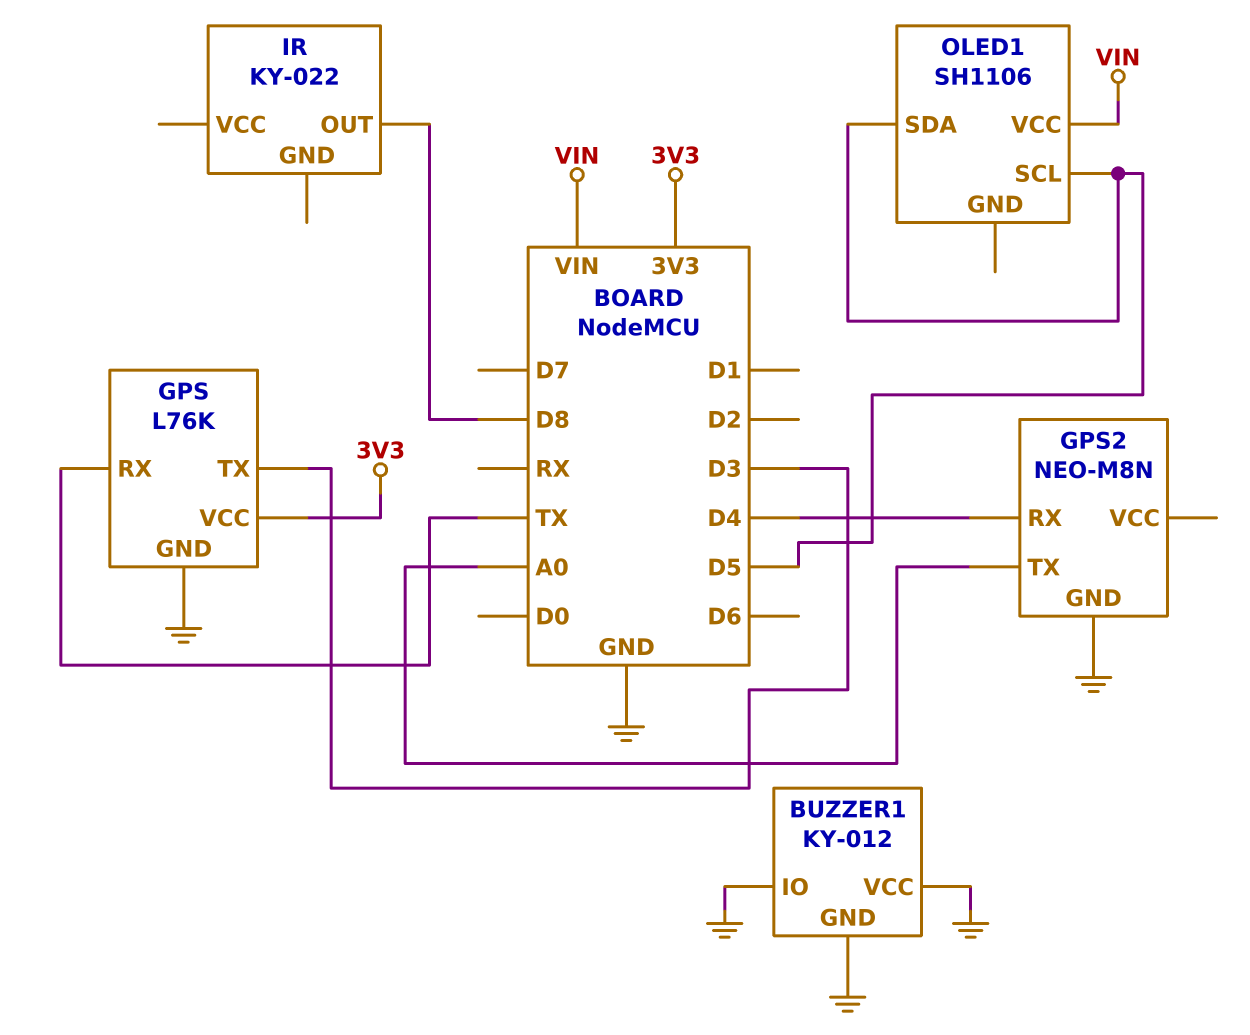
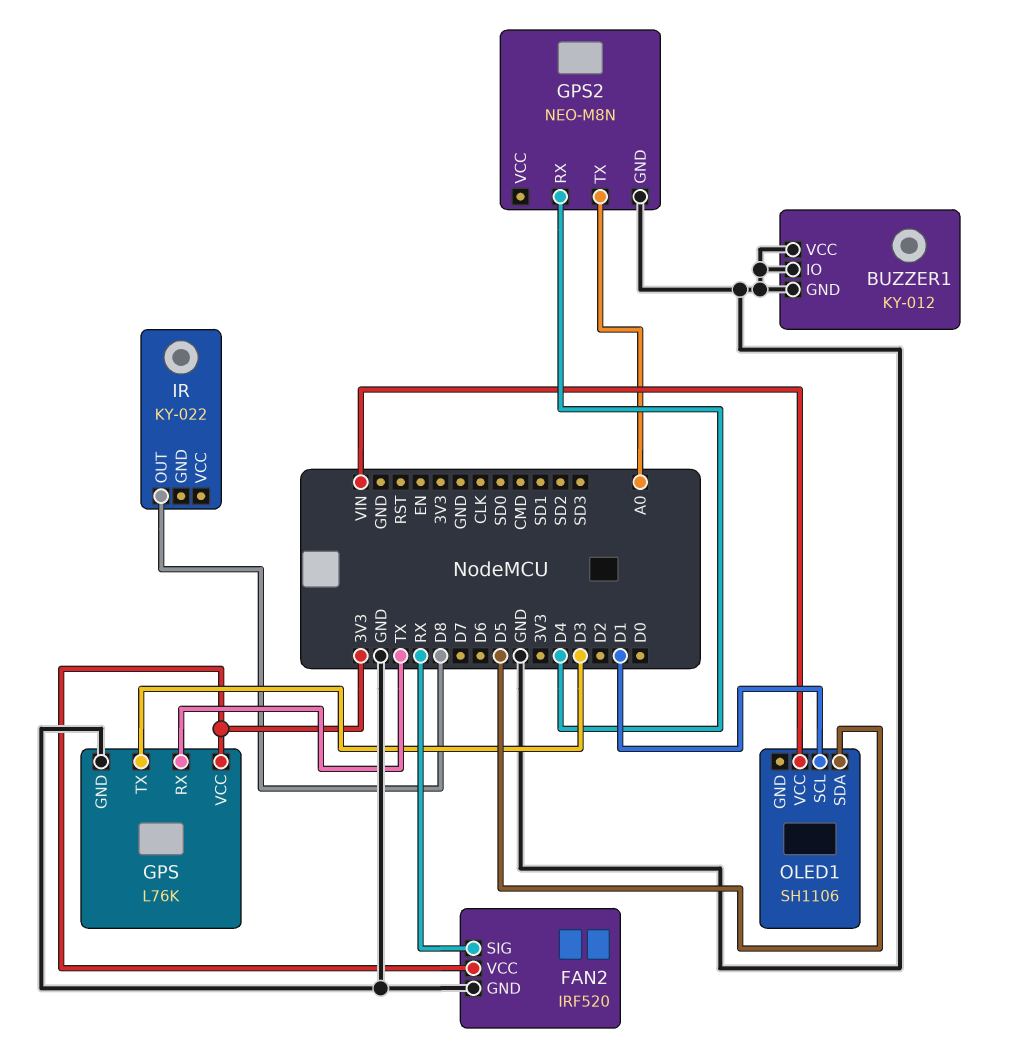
FAN2: none -> IRF520
FAN2 pin GND: none -> GND
FAN2 pin SIG: none -> RX
FAN2 pin VCC: none -> 3V3
OLED1 pin SCL: D5 -> D1

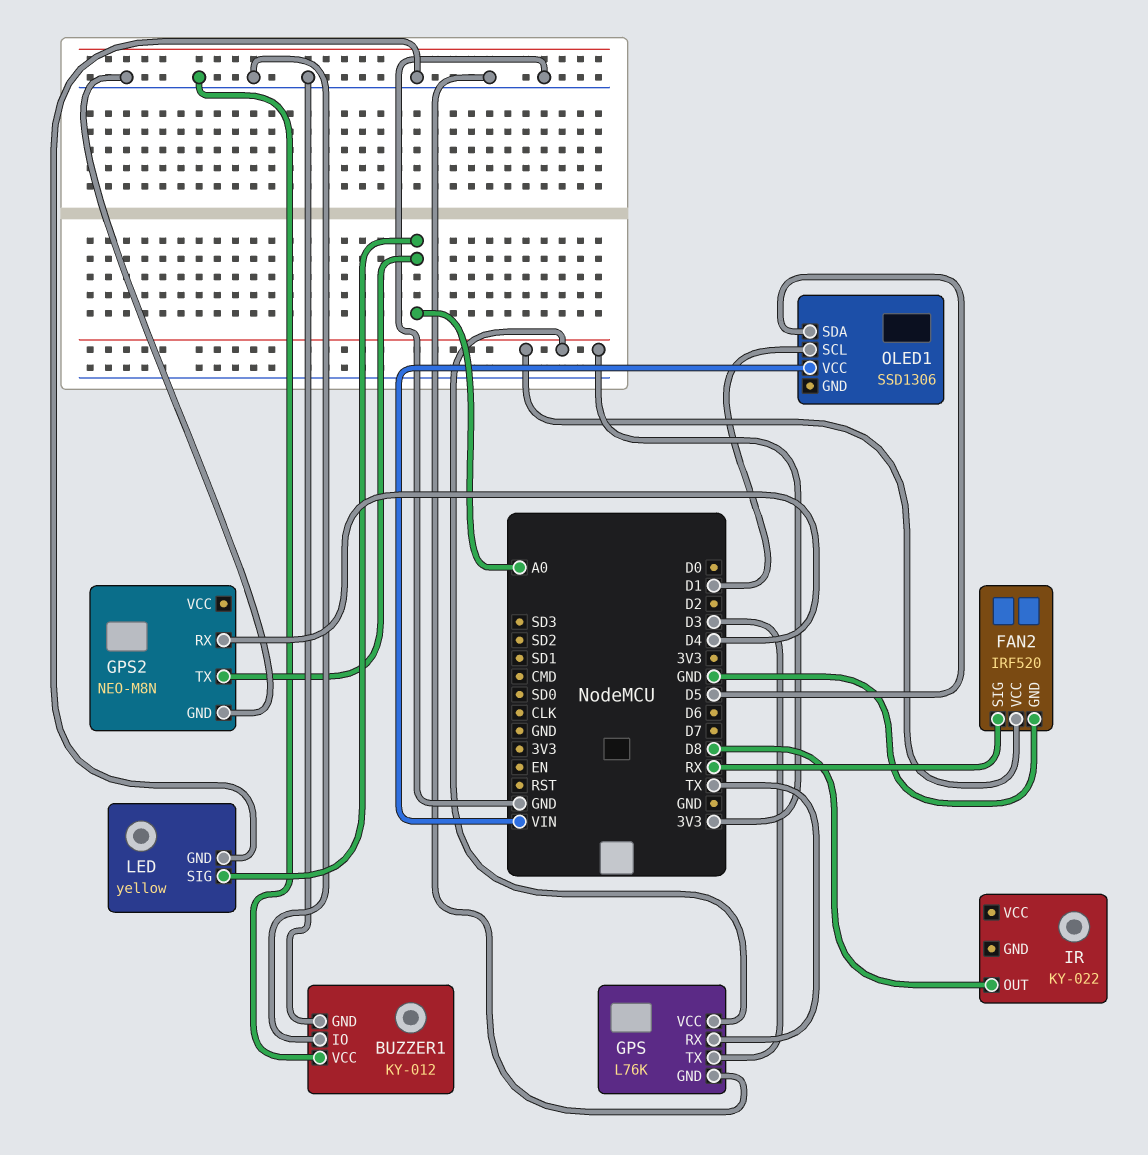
LED: none -> yellow
LED pin GND: none -> GND
LED pin SIG: none -> A0
OLED1: SH1106 -> SSD1306

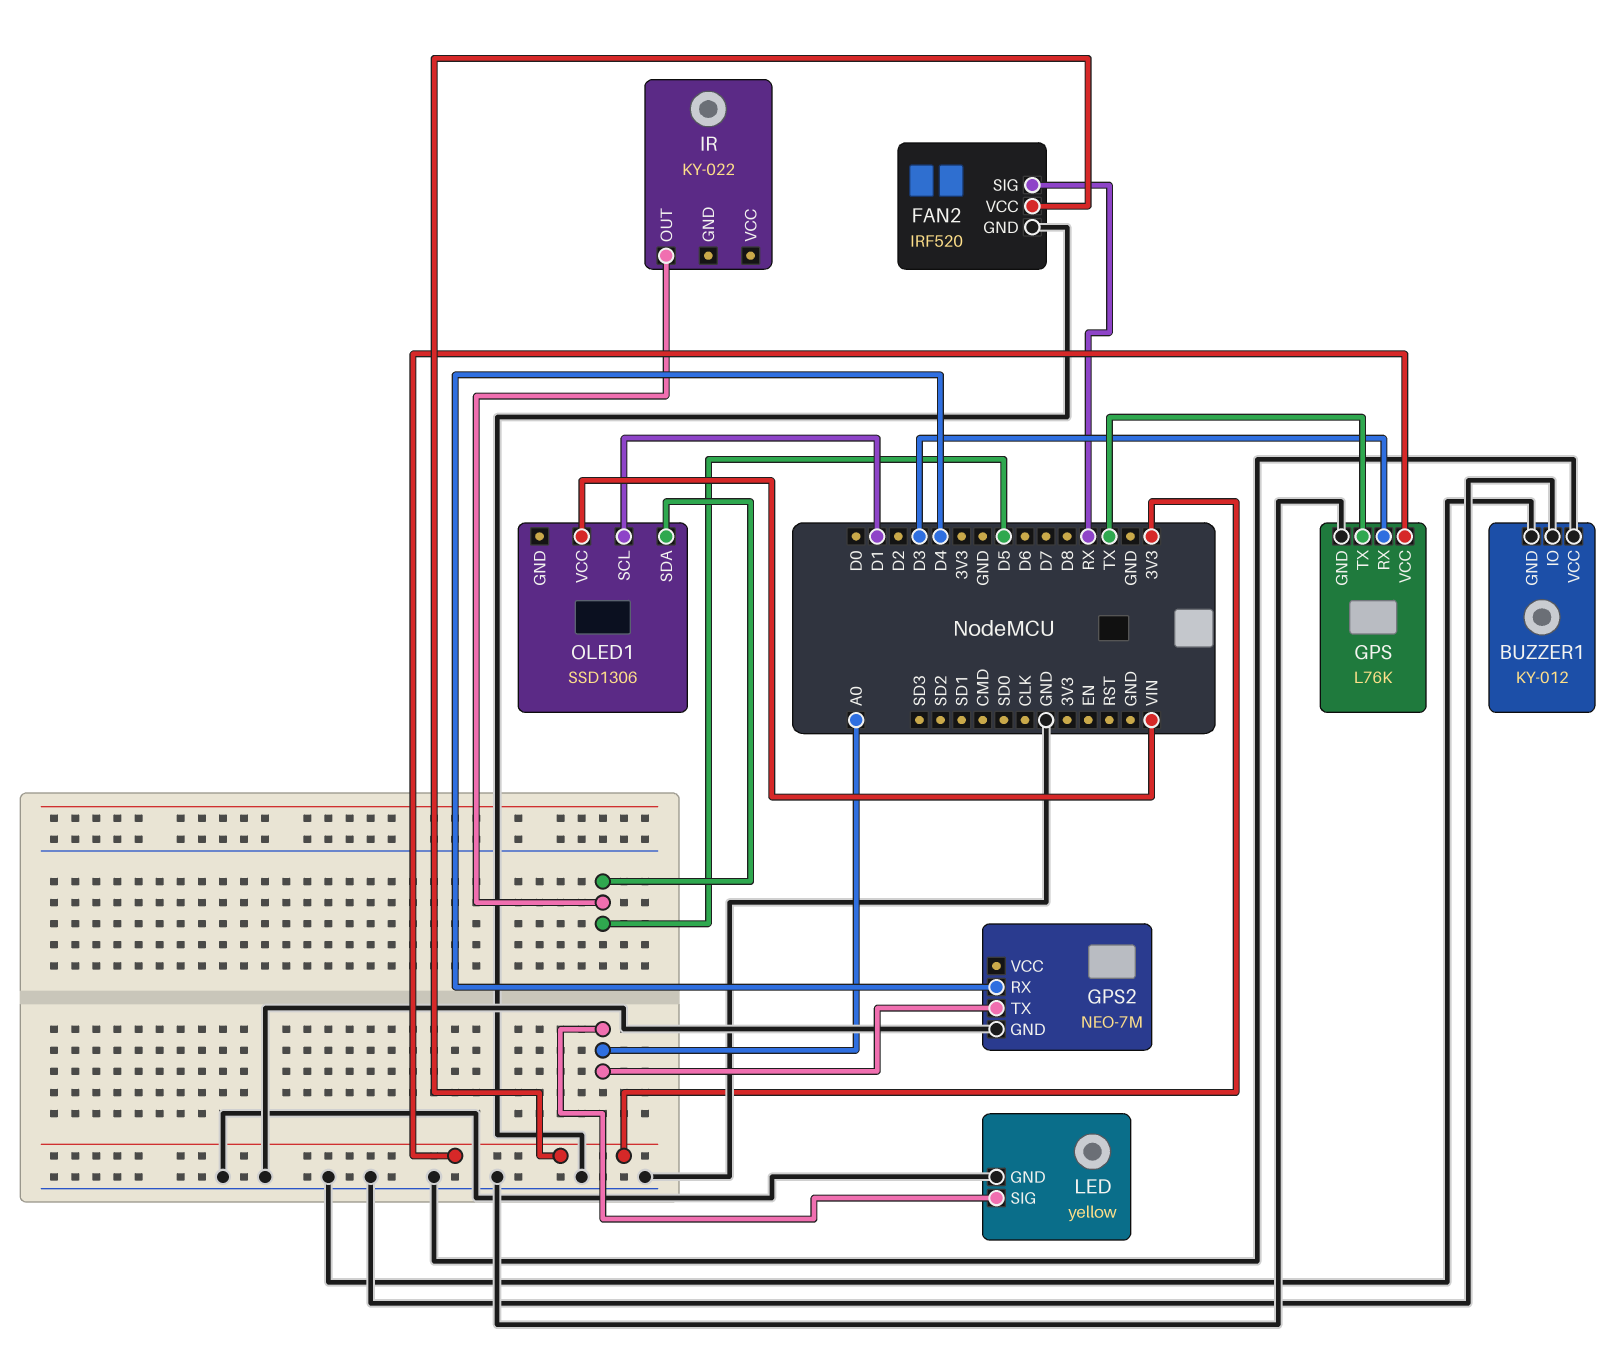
GPS pin RX: TX -> D3
GPS pin TX: D3 -> TX
GPS2: NEO-M8N -> NEO-7M
IR pin OUT: D8 -> D5

